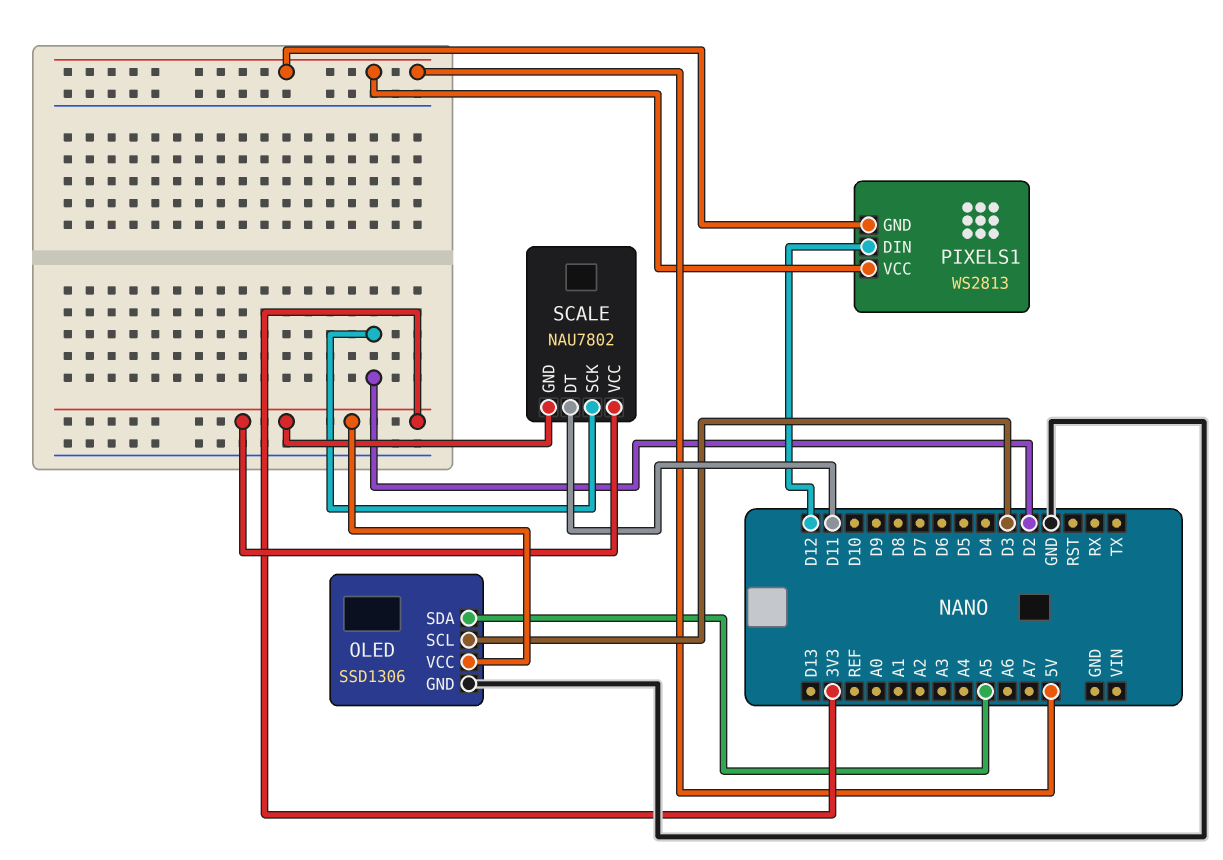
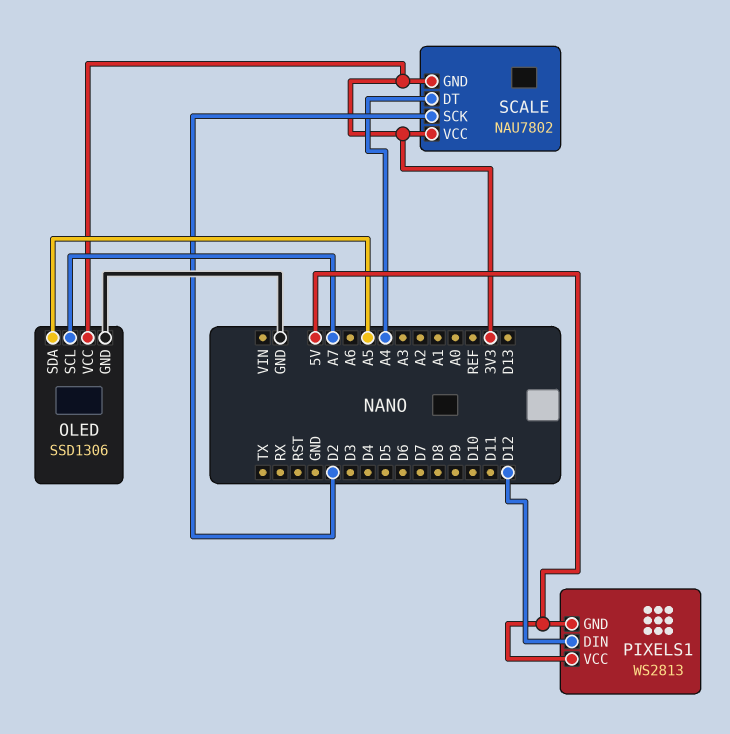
OLED pin SCL: D3 -> A7
SCALE pin DT: D11 -> A4

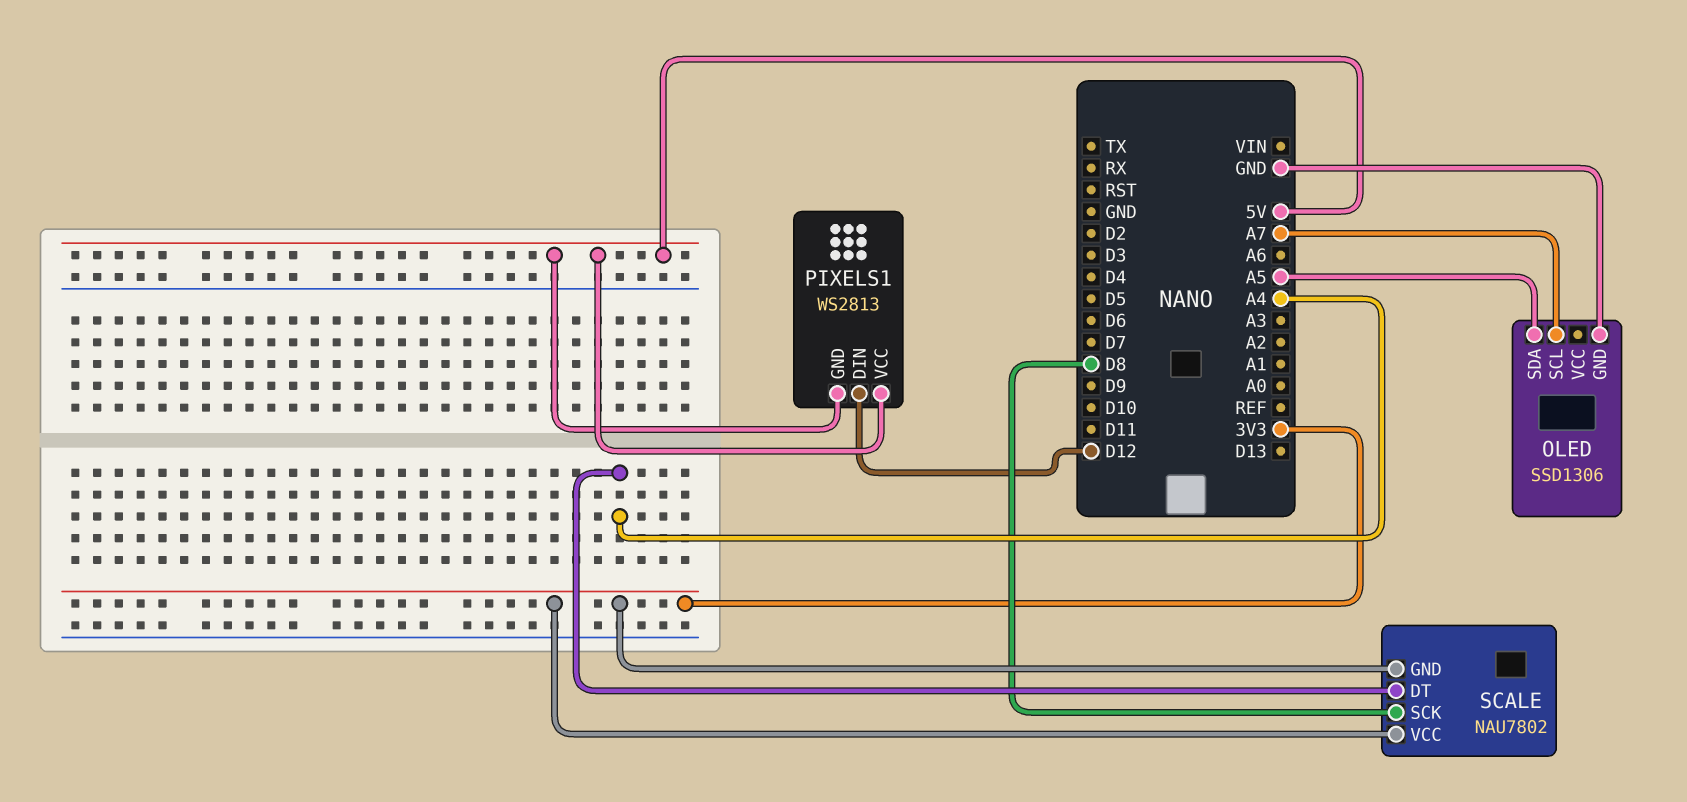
OLED pin VCC: 3V3 -> none
SCALE pin SCK: D2 -> D8

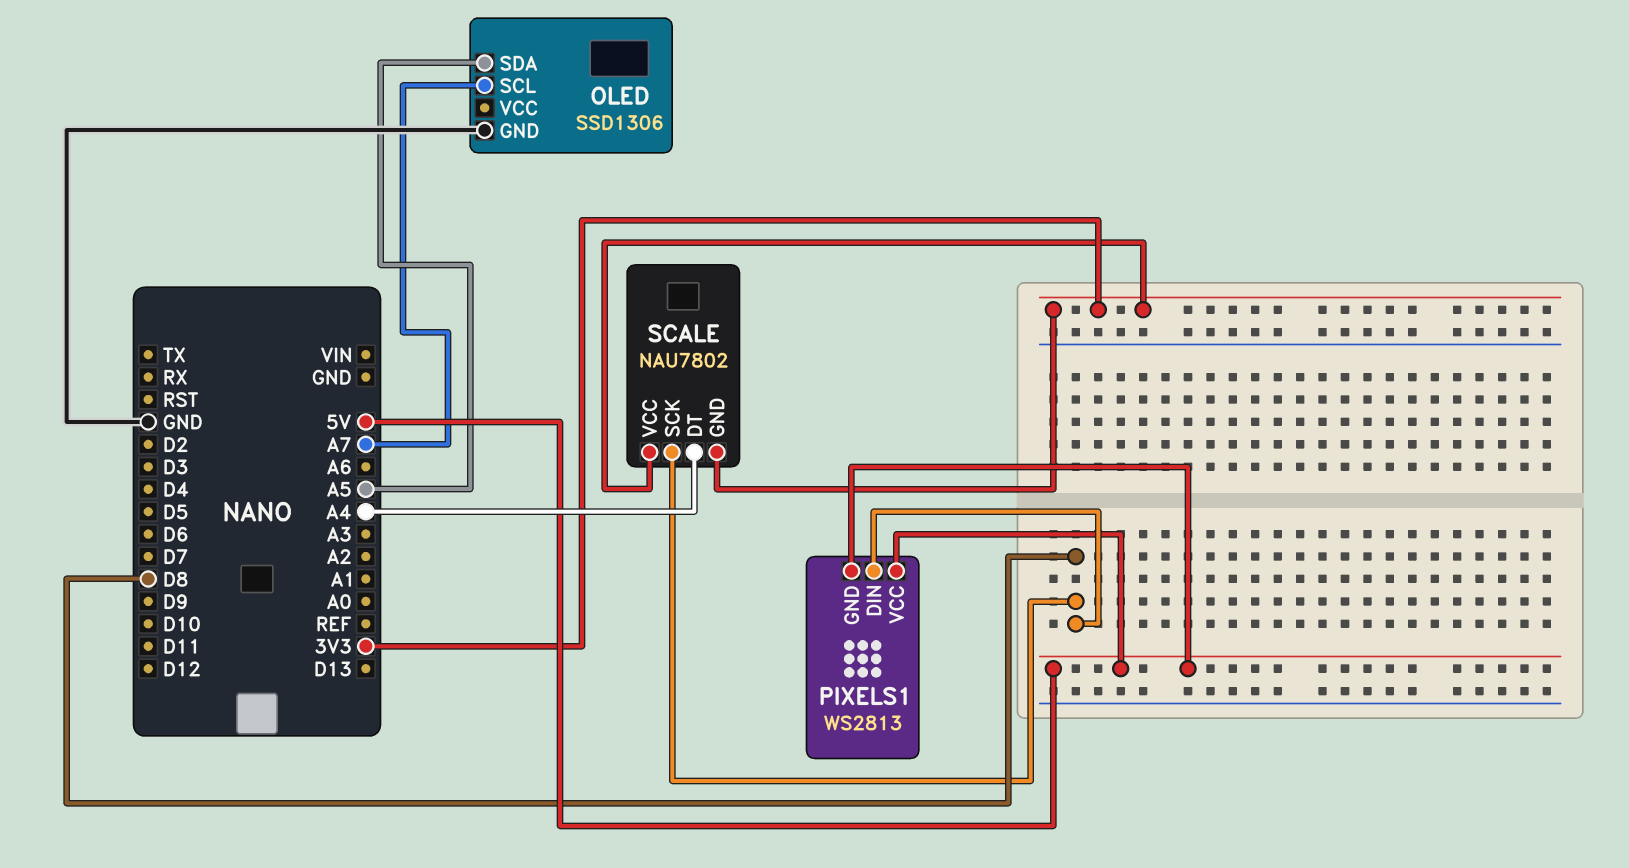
PIXELS1 pin DIN: D12 -> D8

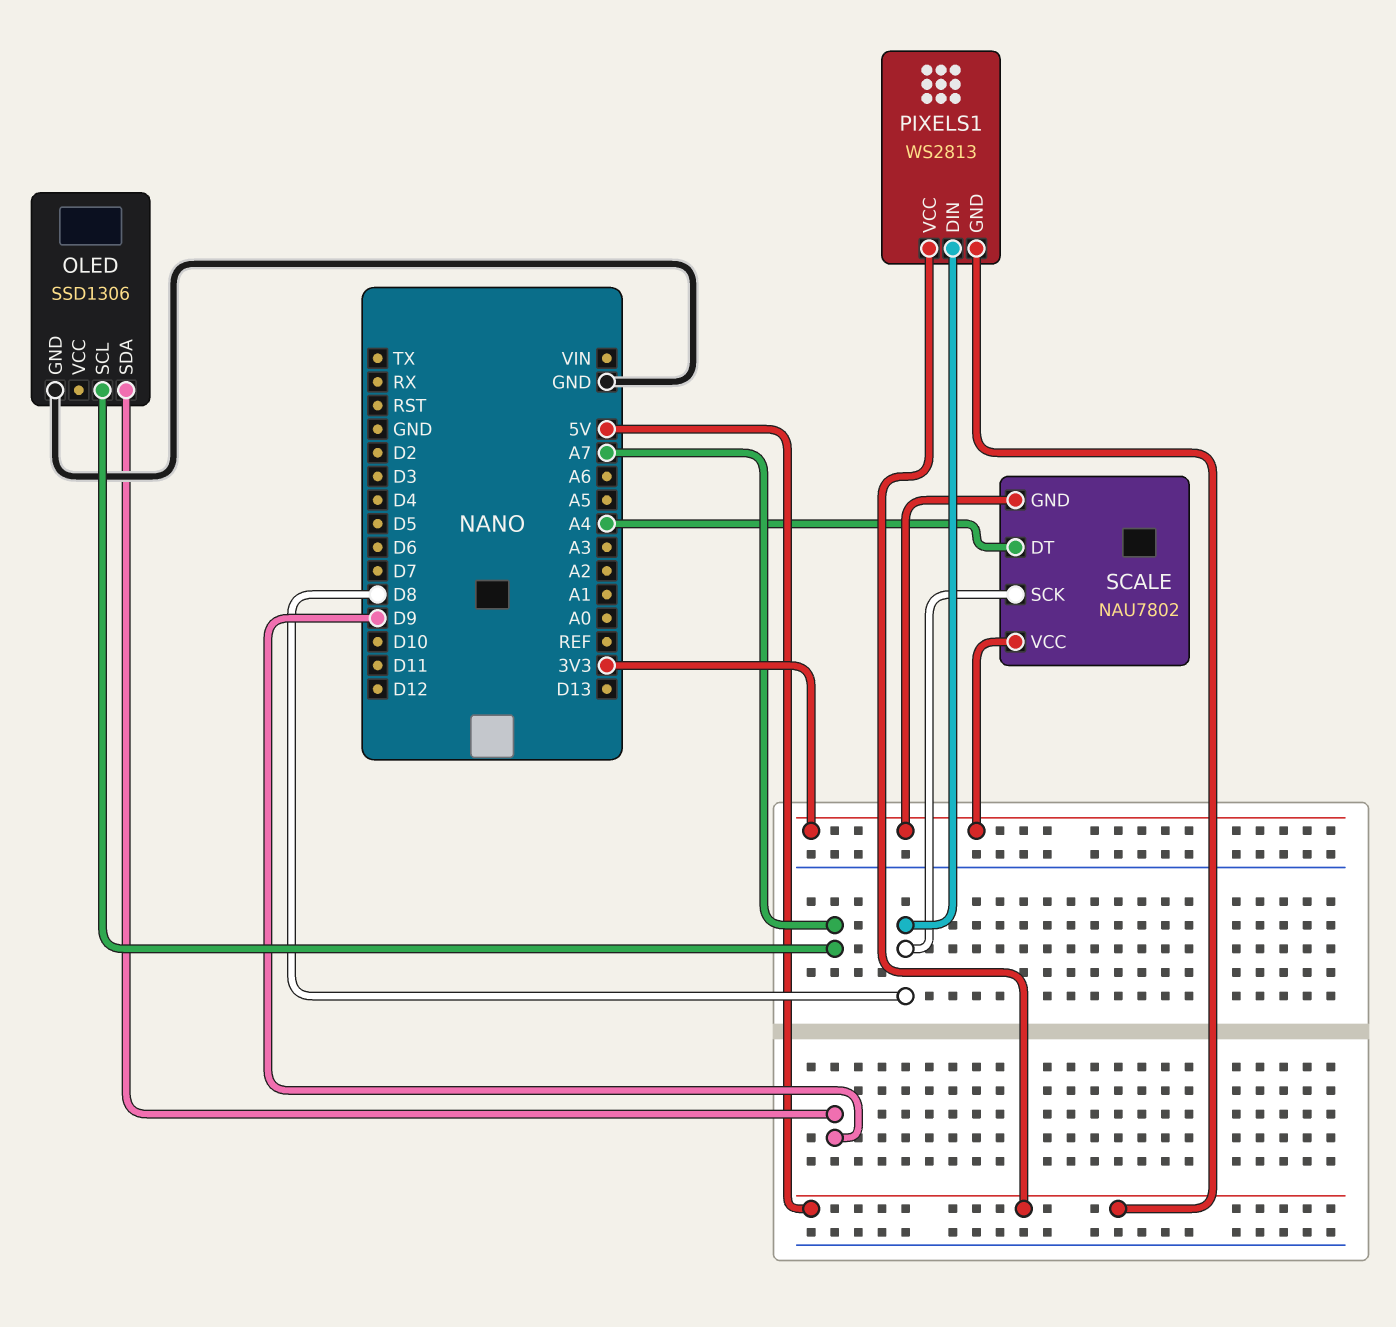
OLED pin SDA: A5 -> D9

